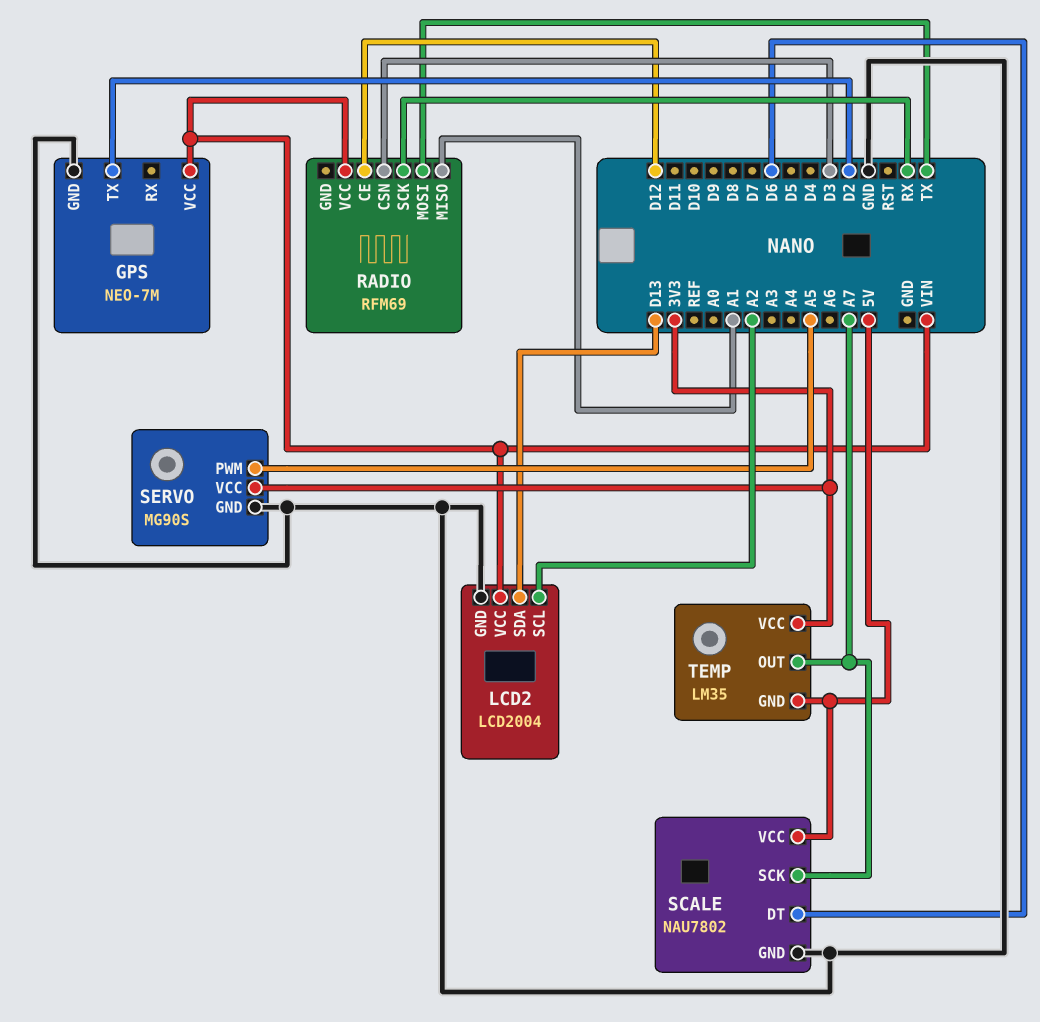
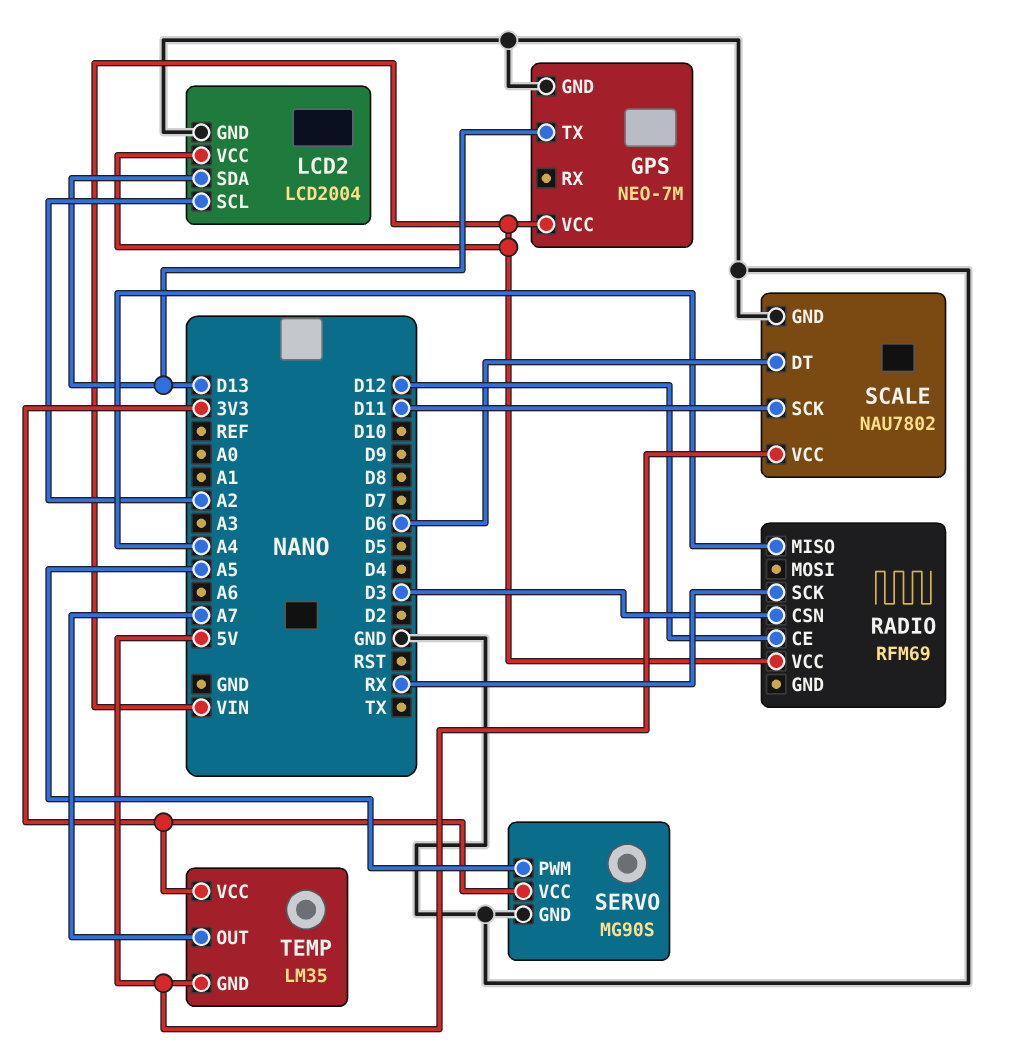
GPS pin TX: D2 -> D13
RADIO pin MISO: A1 -> A4
RADIO pin MOSI: TX -> none
SCALE pin SCK: A7 -> D11

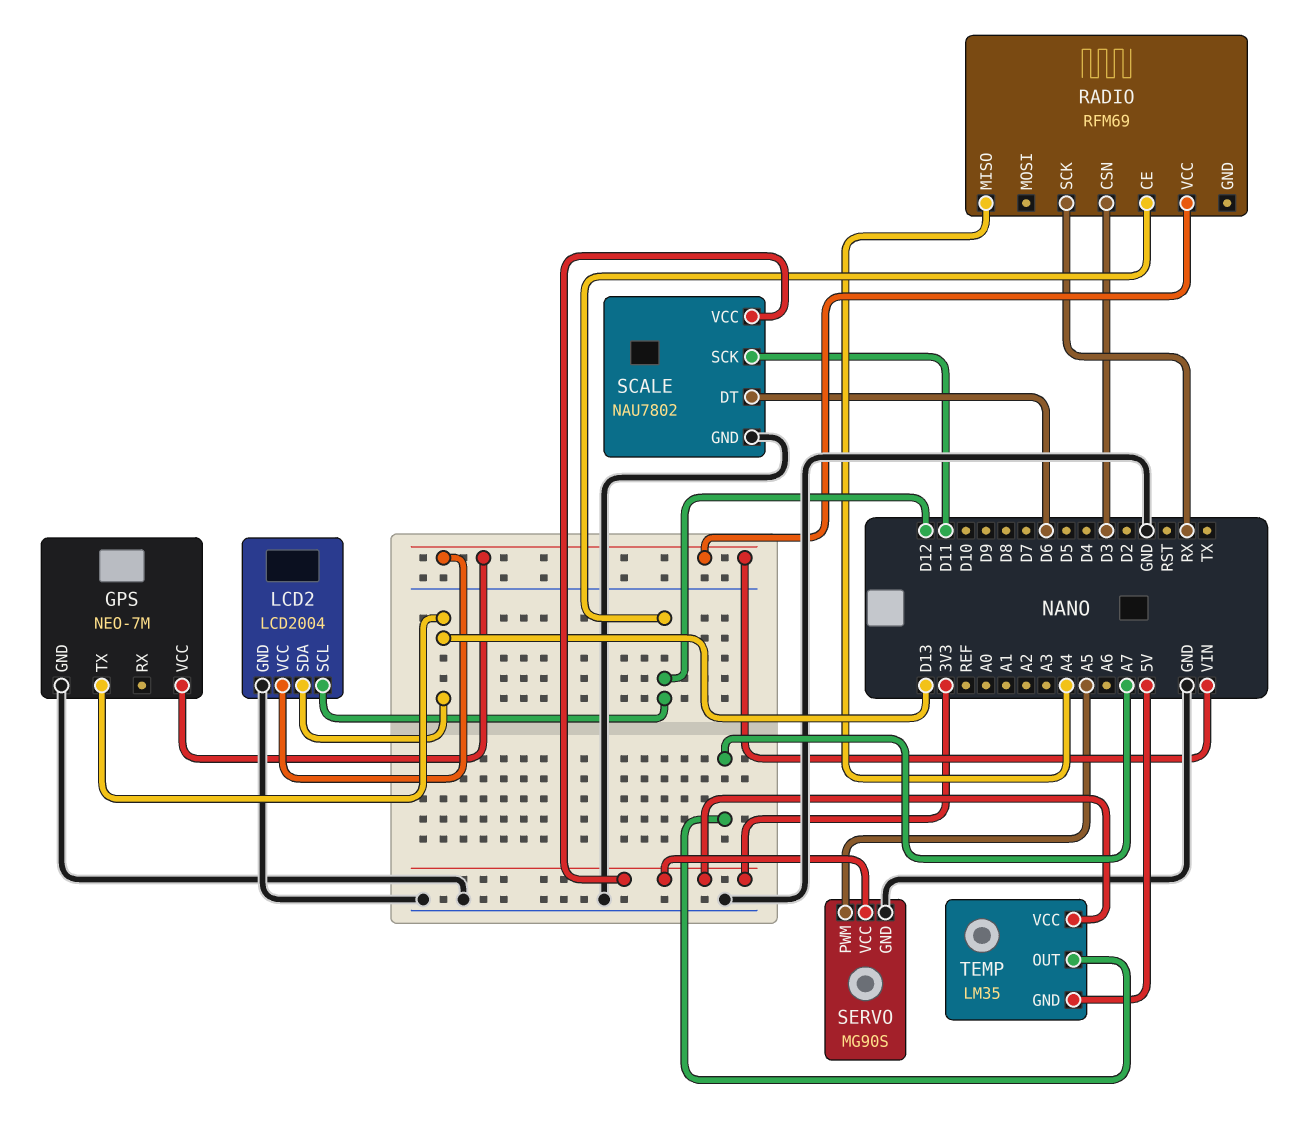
LCD2 pin SCL: A2 -> D12
SCALE pin VCC: 5V -> 3V3

